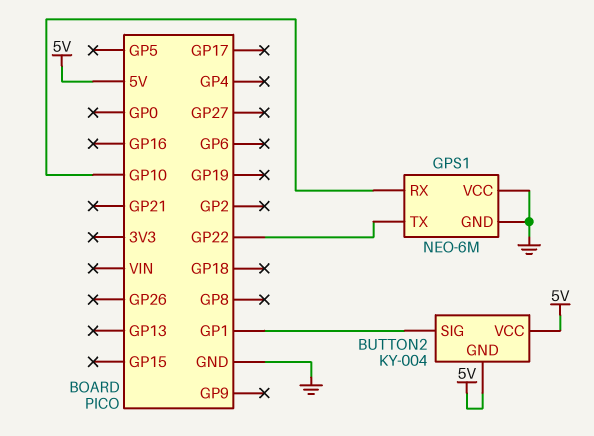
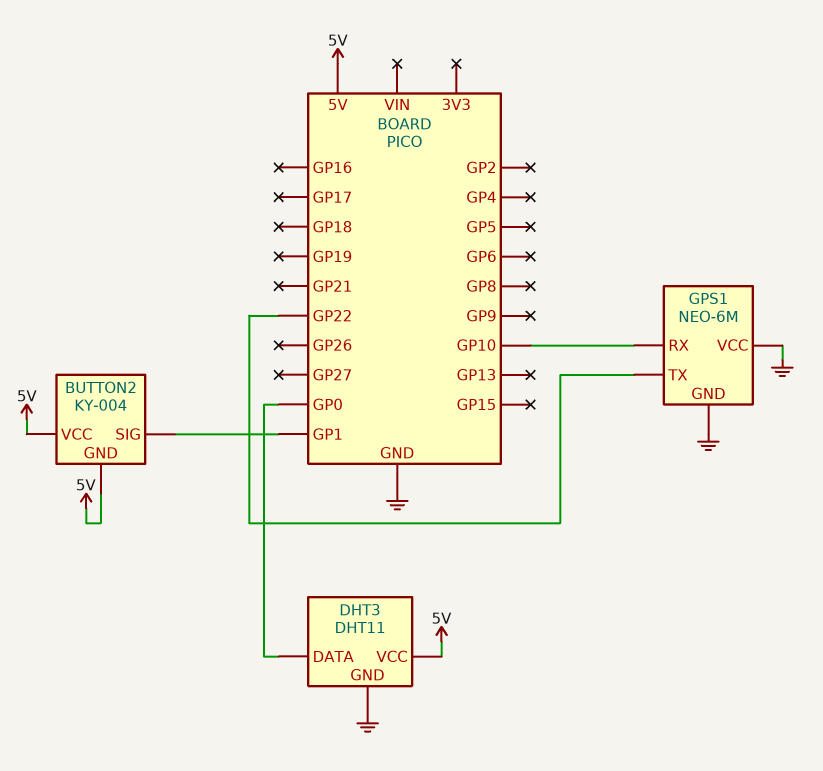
DHT3: none -> DHT11
DHT3 pin DATA: none -> GP0
DHT3 pin GND: none -> GND
DHT3 pin VCC: none -> 5V

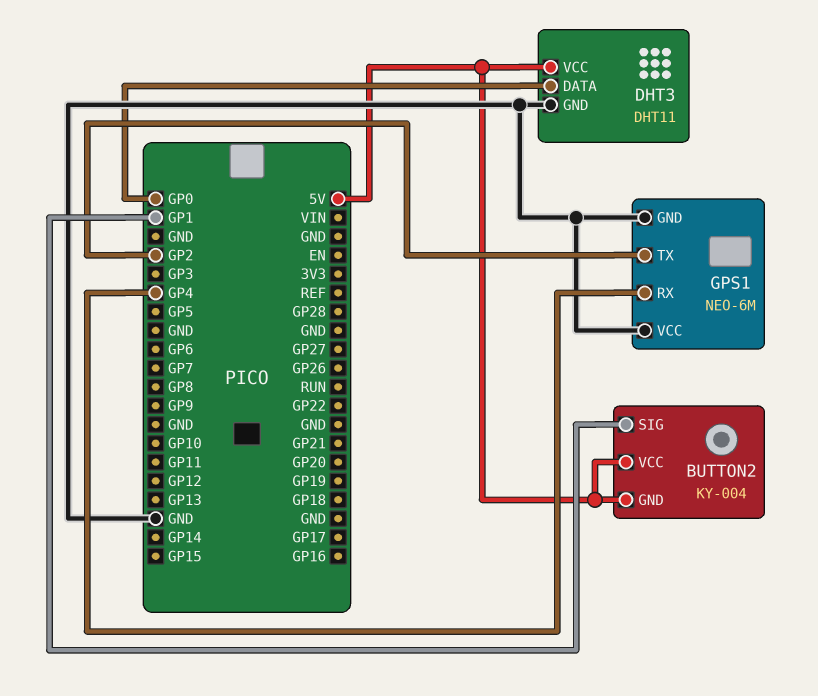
GPS1 pin RX: GP10 -> GP4
GPS1 pin TX: GP22 -> GP2

